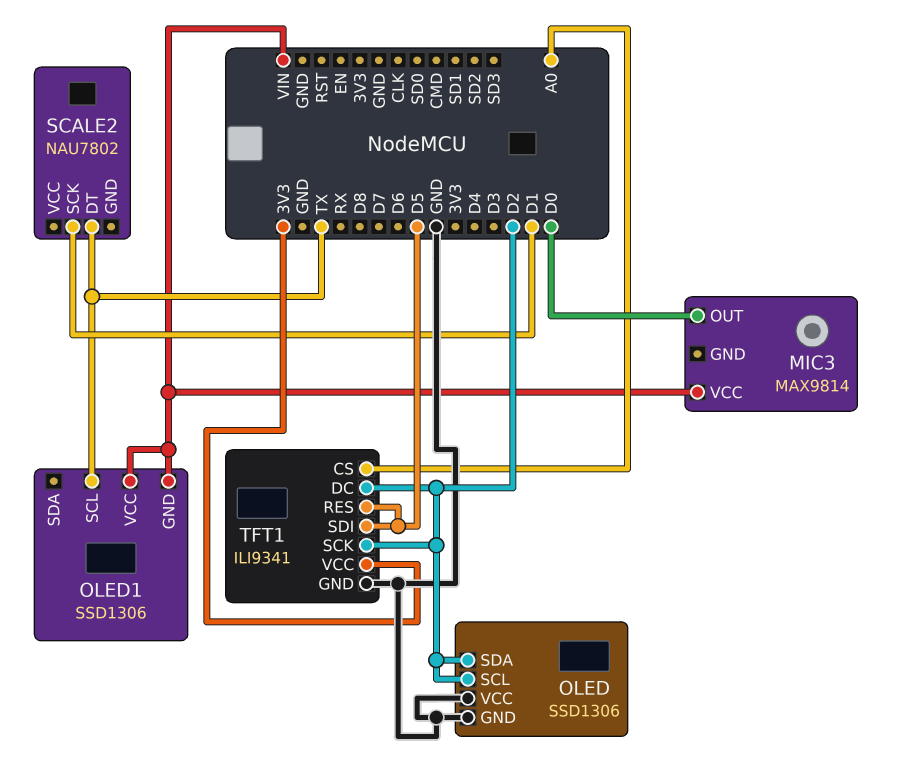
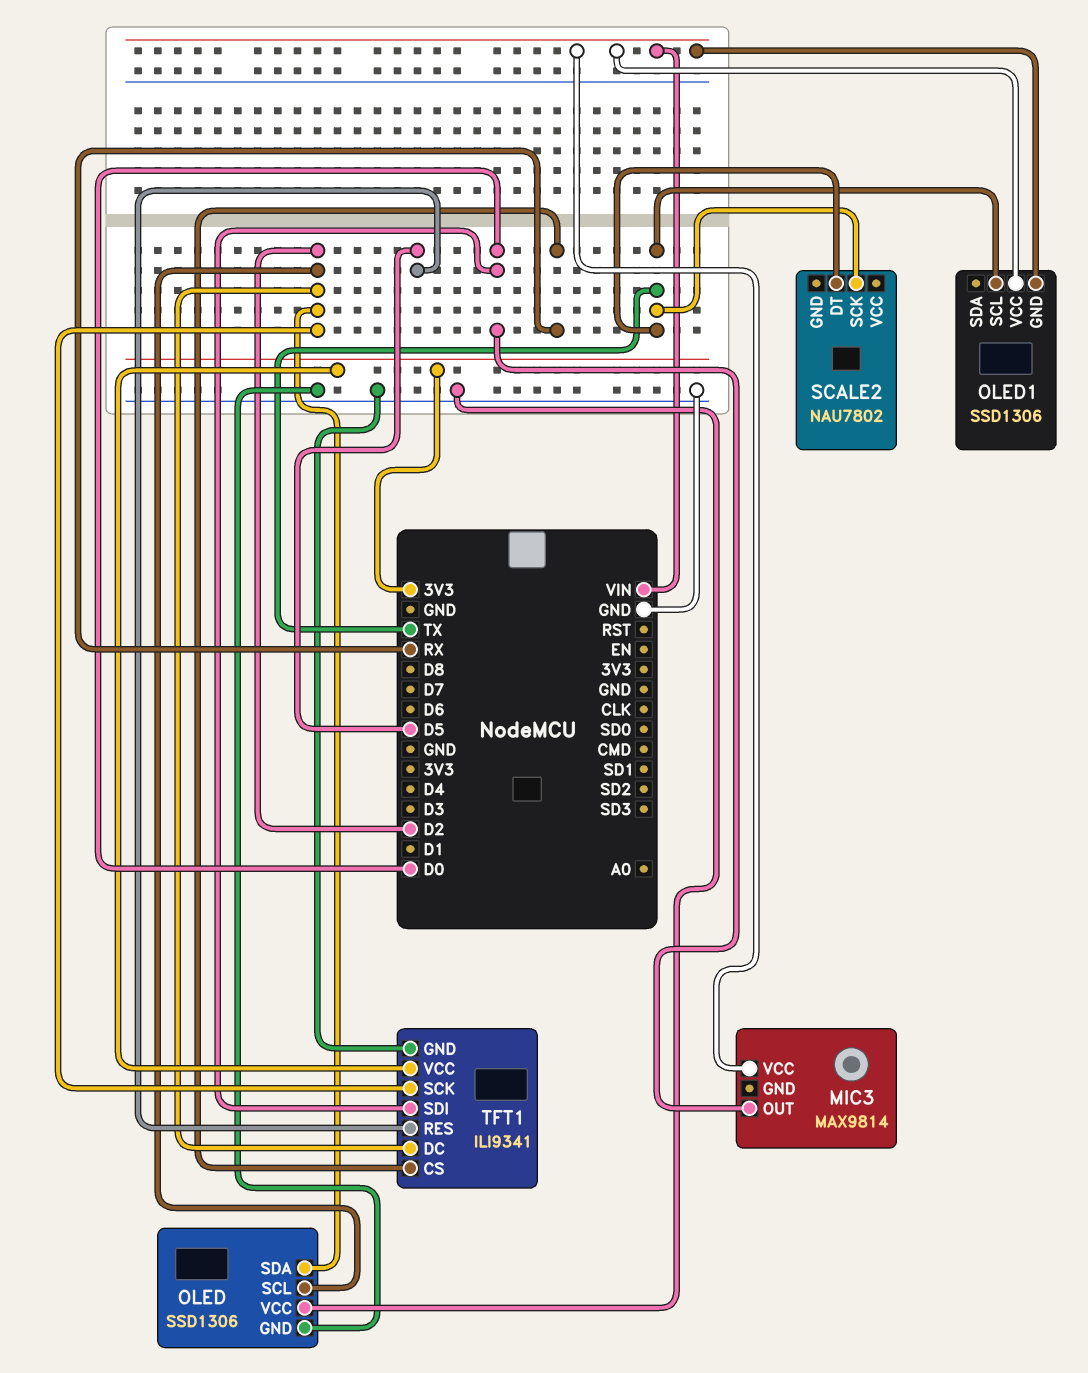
SCALE2 pin SCK: D1 -> TX
TFT1 pin CS: A0 -> RX
TFT1 pin SDI: D5 -> D0

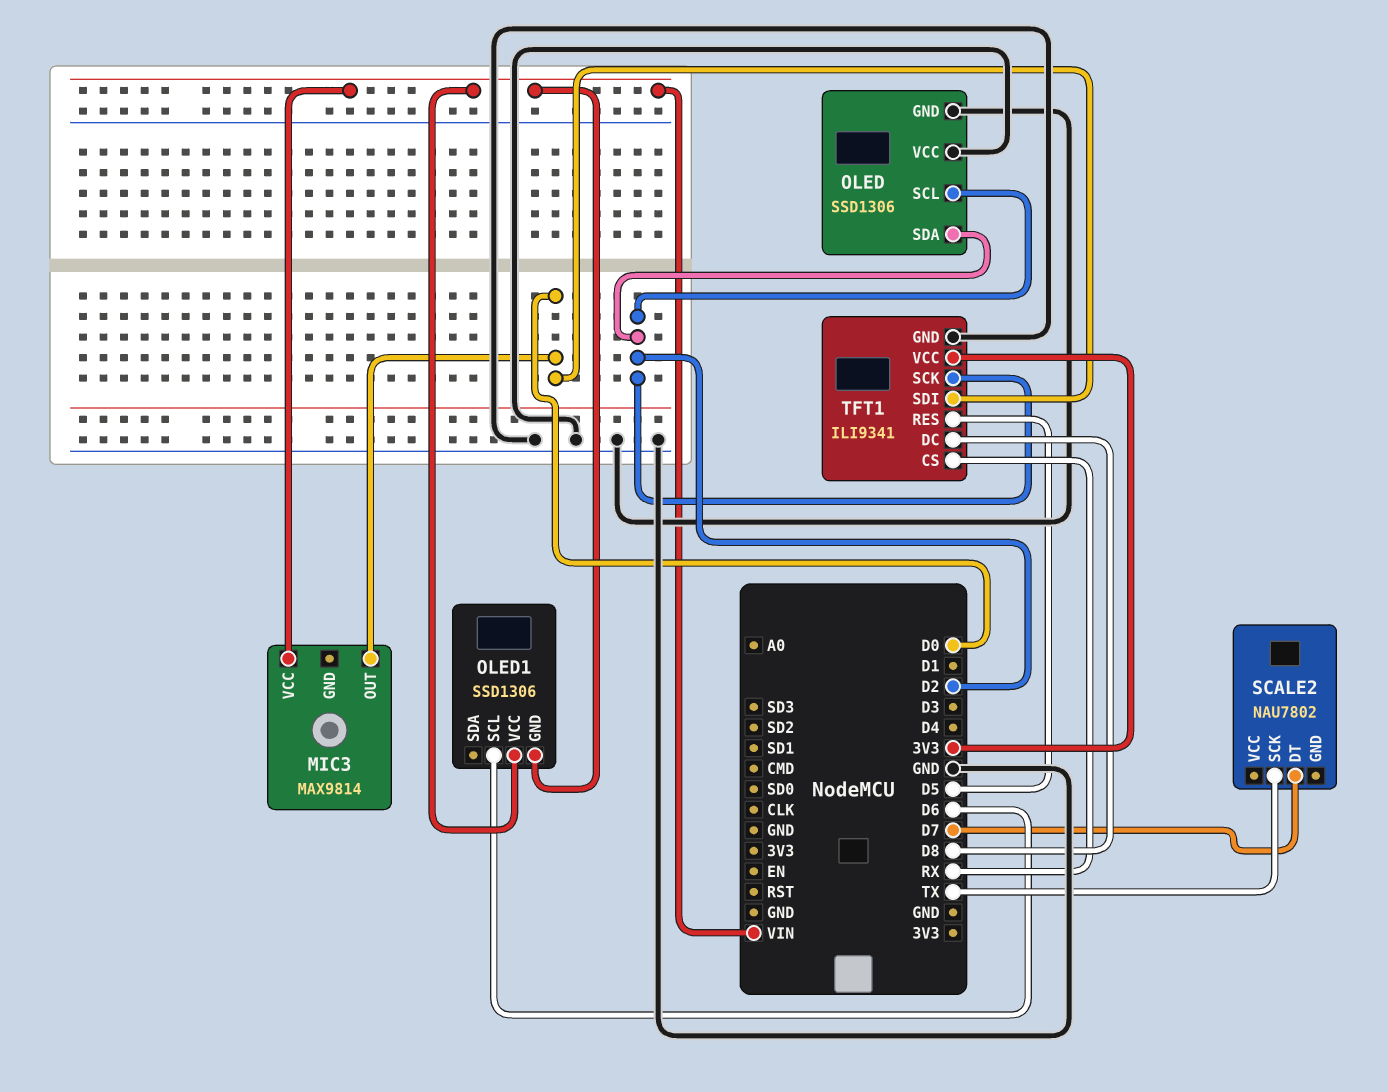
OLED1 pin SCL: TX -> D6
SCALE2 pin DT: TX -> D7
TFT1 pin DC: D2 -> D8

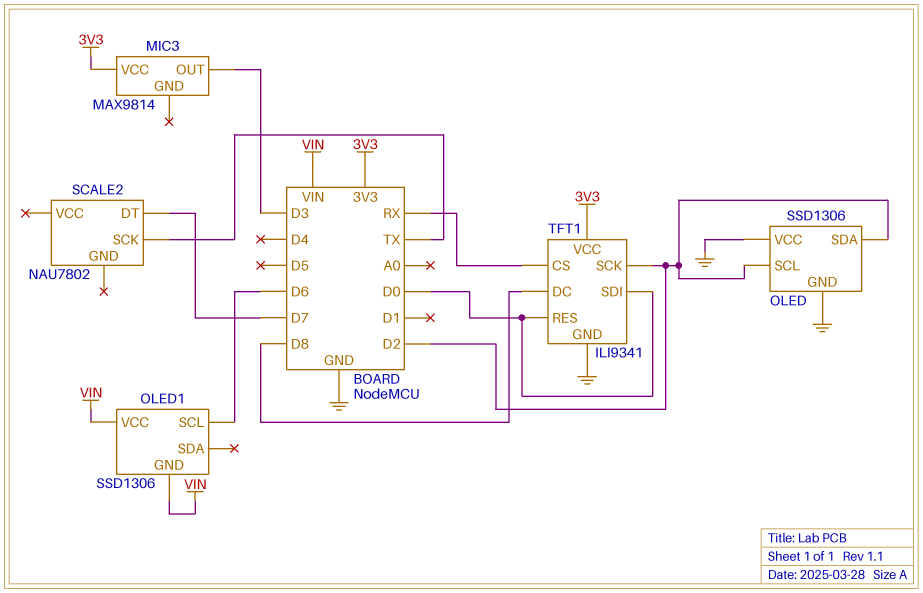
MIC3 pin OUT: D0 -> D3
MIC3 pin VCC: VIN -> 3V3
TFT1 pin RES: D5 -> D0

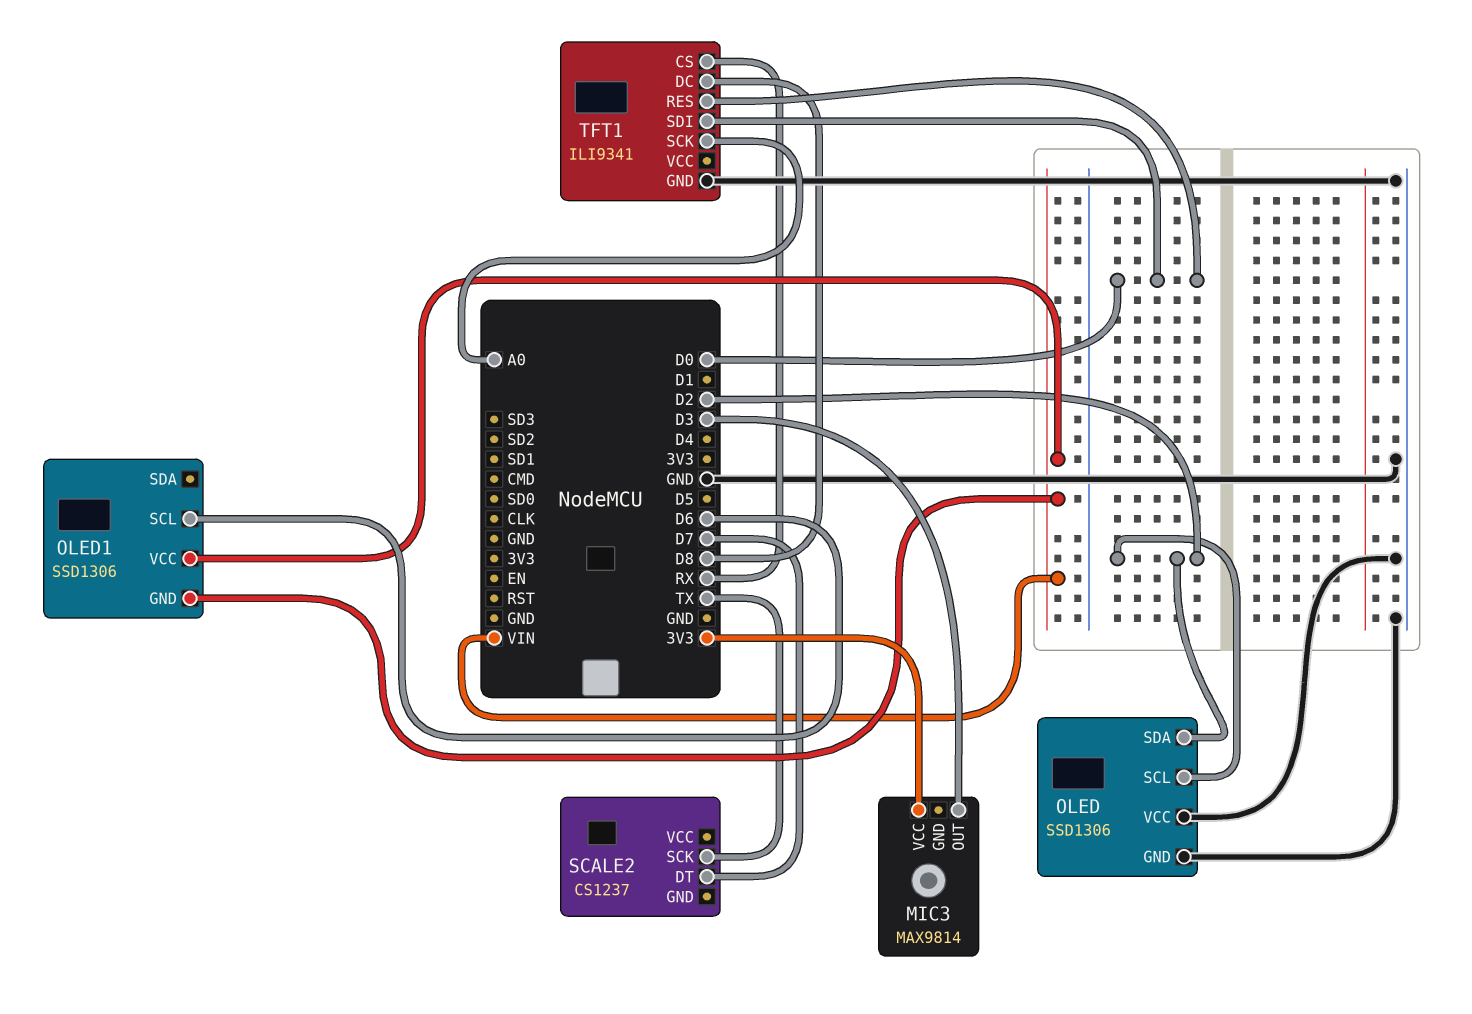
SCALE2: NAU7802 -> CS1237
TFT1 pin SCK: D2 -> A0
TFT1 pin VCC: 3V3 -> none

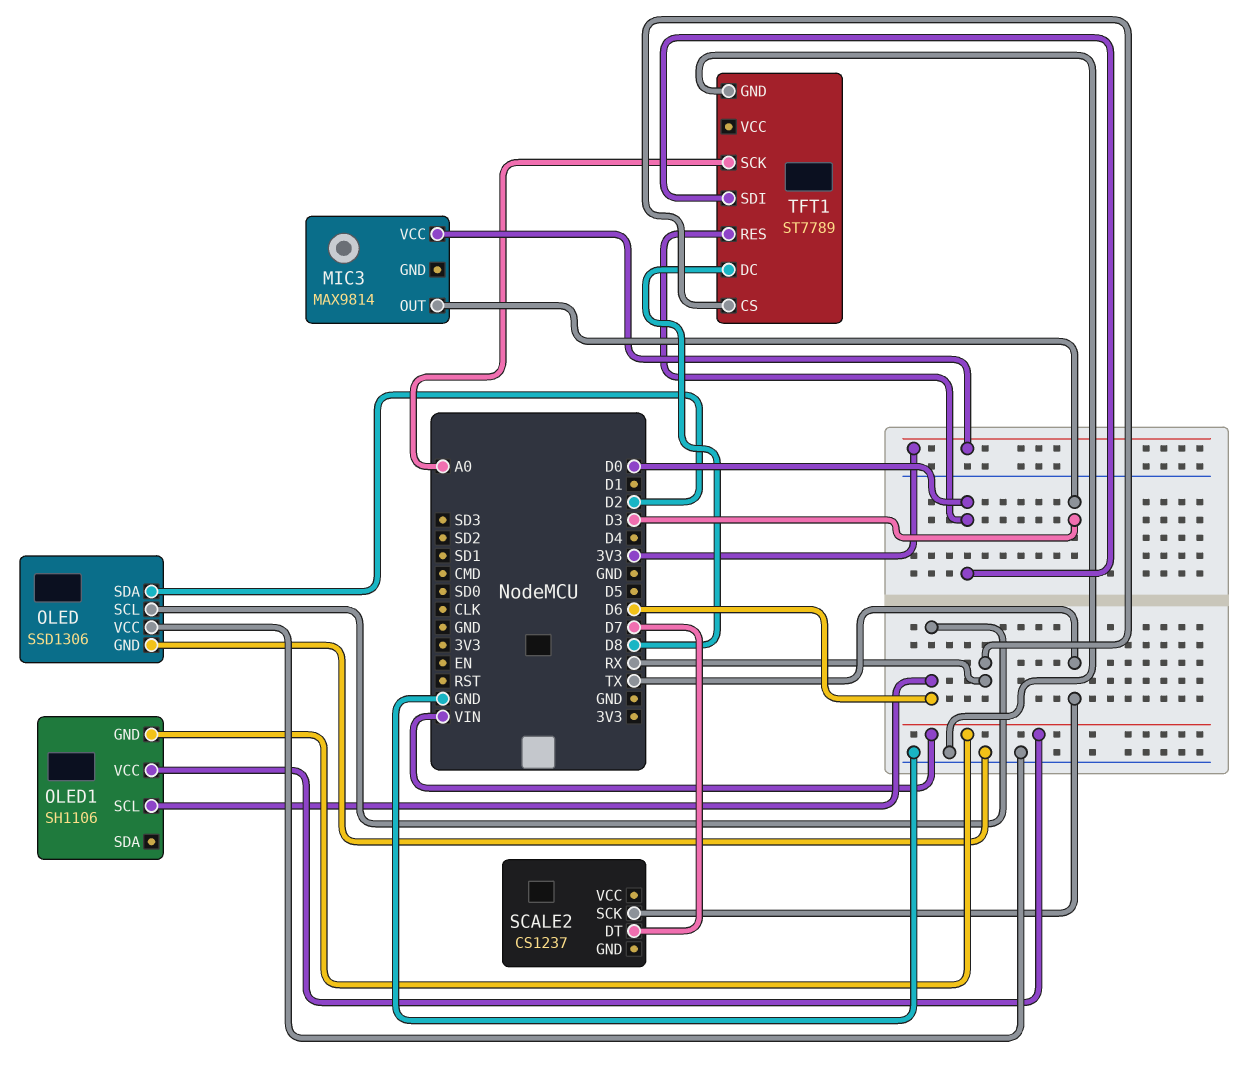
OLED pin SCL: D2 -> D6
OLED1: SSD1306 -> SH1106
TFT1: ILI9341 -> ST7789

